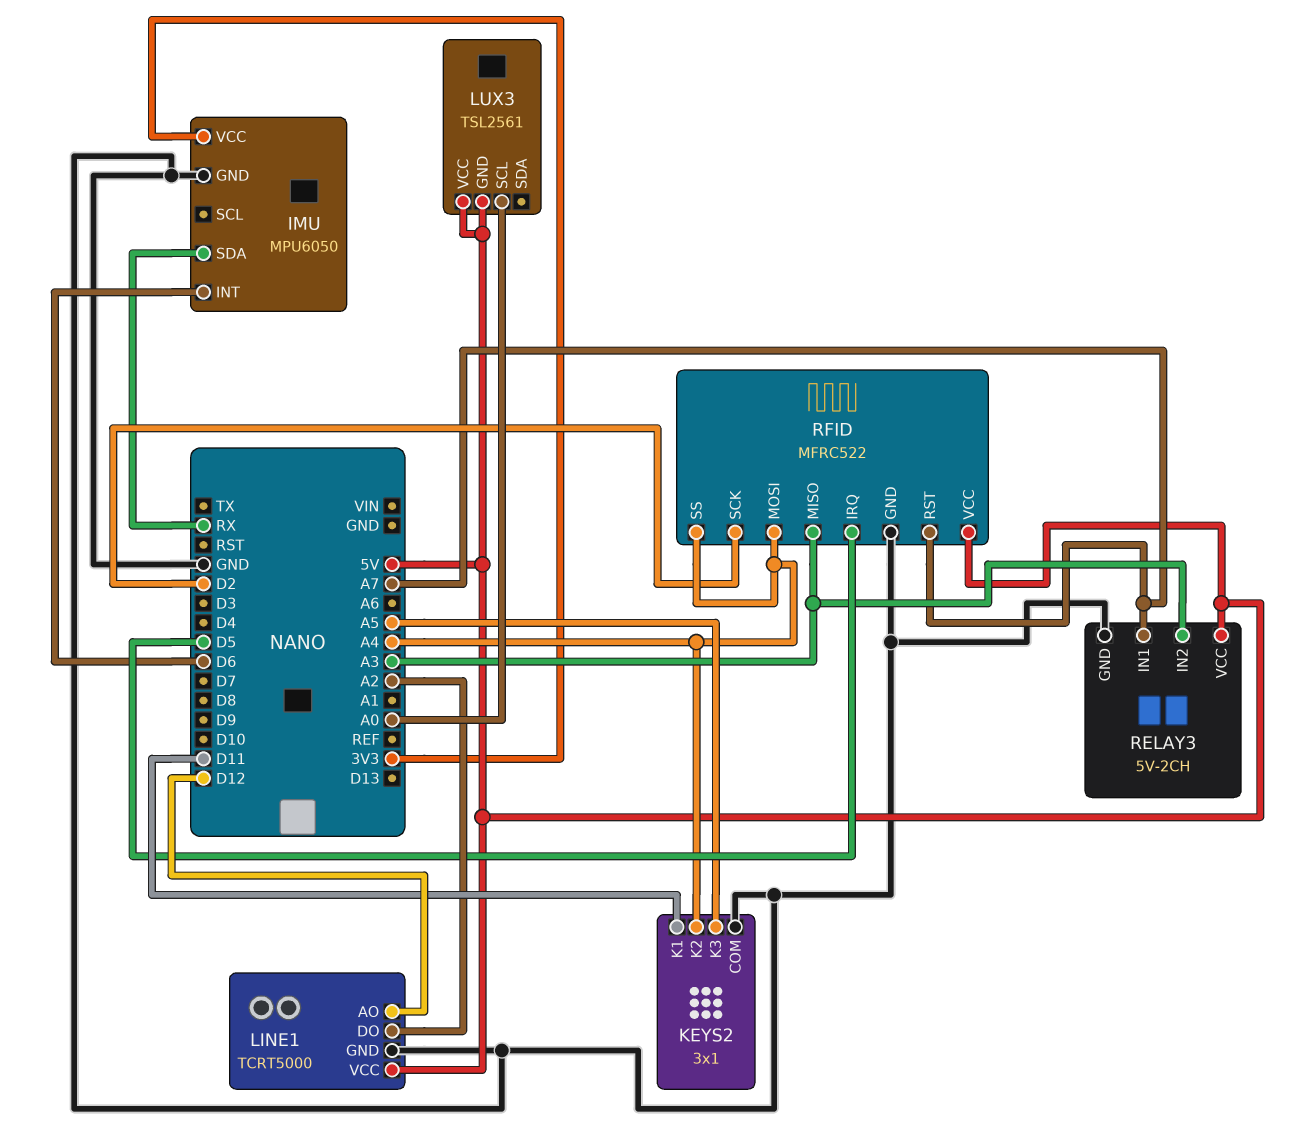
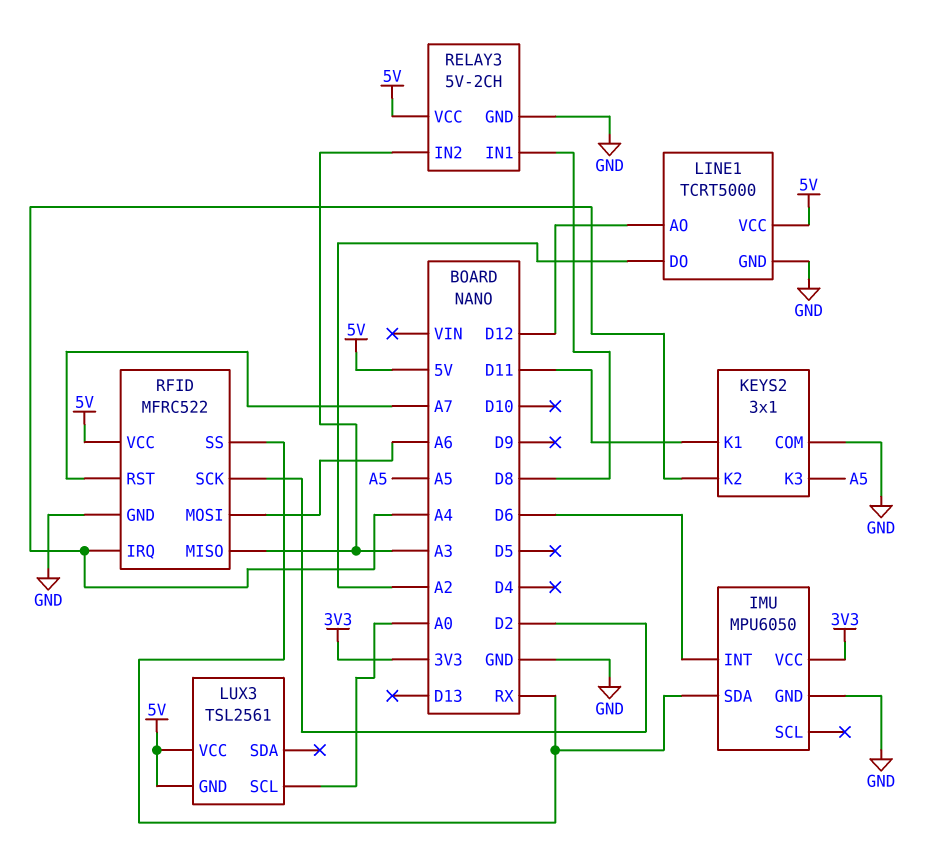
RELAY3 pin IN1: A7 -> D8
RFID pin IRQ: D5 -> A4
RFID pin MOSI: A4 -> A6
RFID pin SS: A4 -> RX

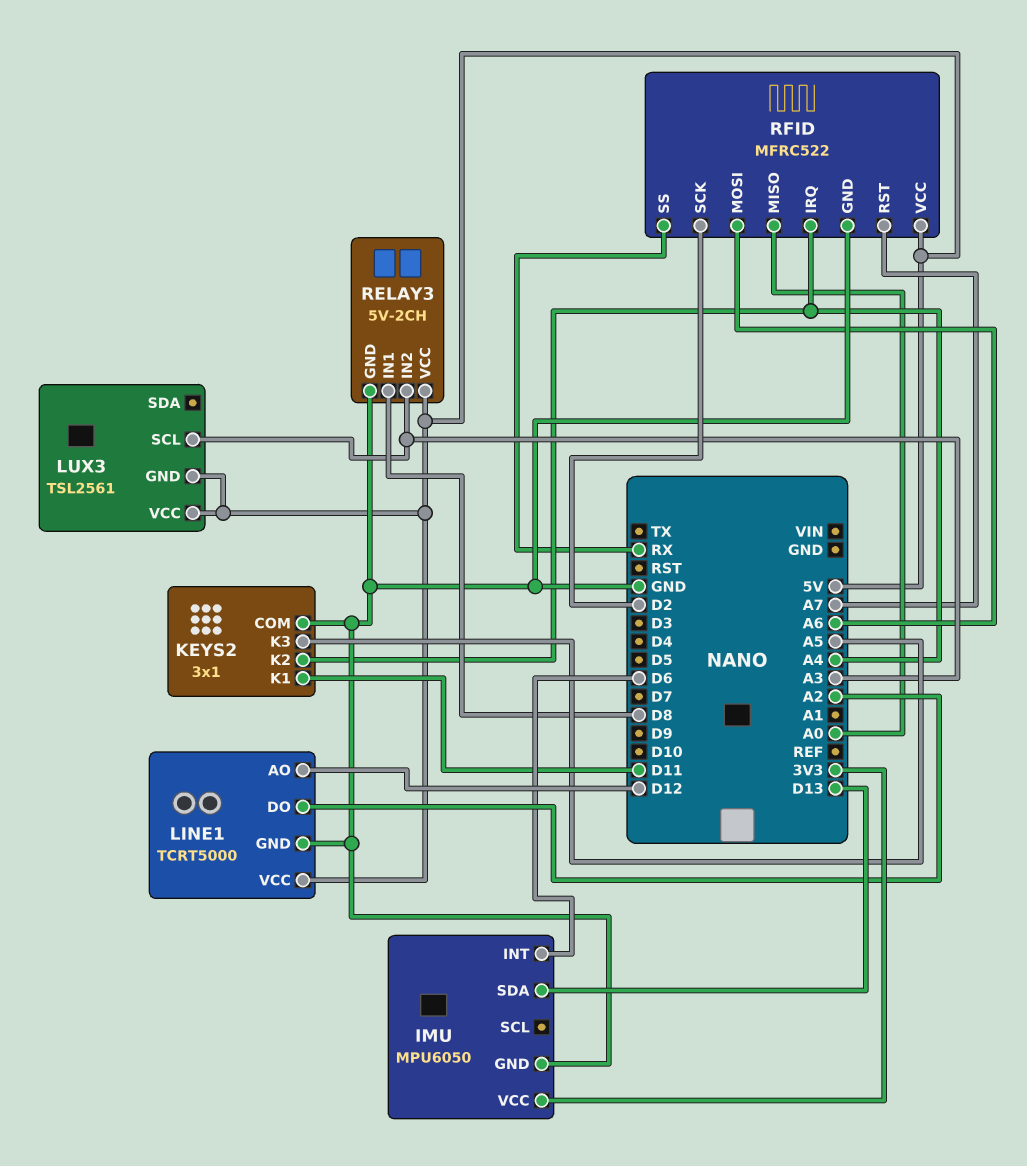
IMU pin SDA: RX -> D13
LUX3 pin SCL: A0 -> A3
RFID pin MISO: A3 -> A0

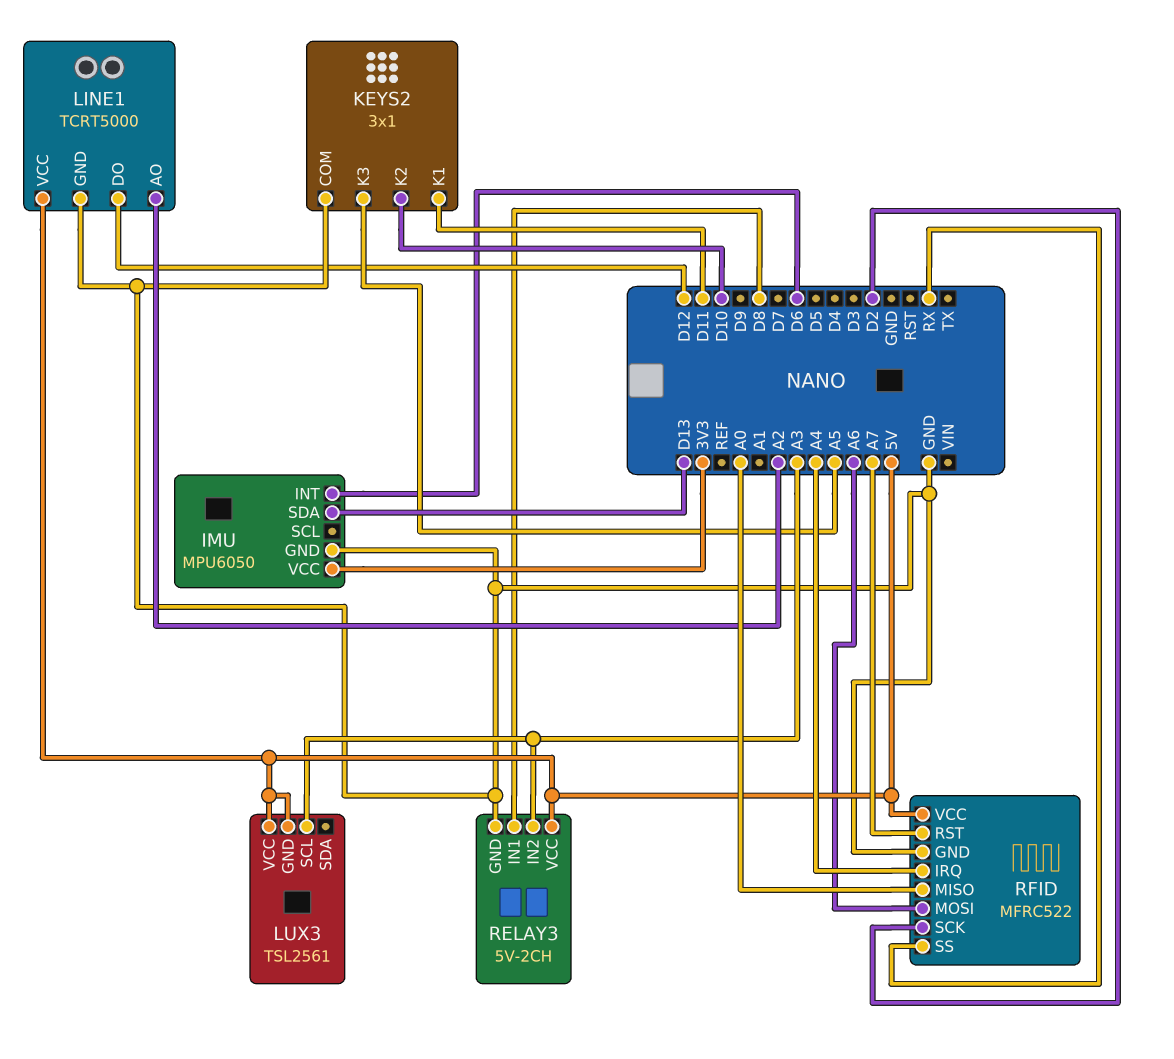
KEYS2 pin K2: A4 -> D10
LINE1 pin AO: D12 -> A2
LINE1 pin DO: A2 -> D12

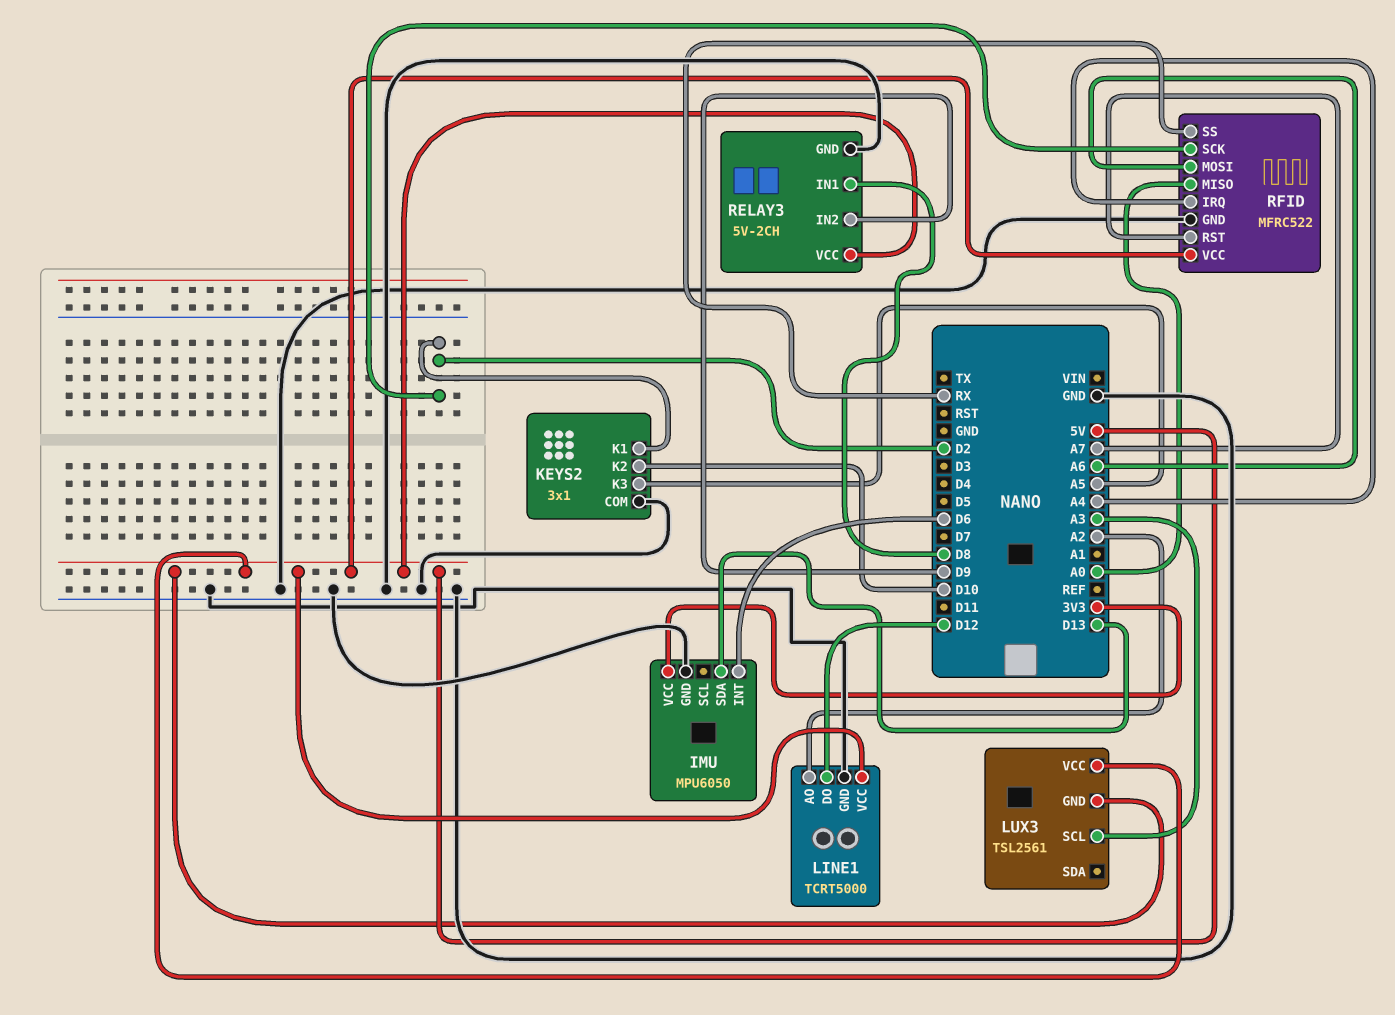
KEYS2 pin K1: D11 -> D2
RELAY3 pin IN2: A3 -> D9

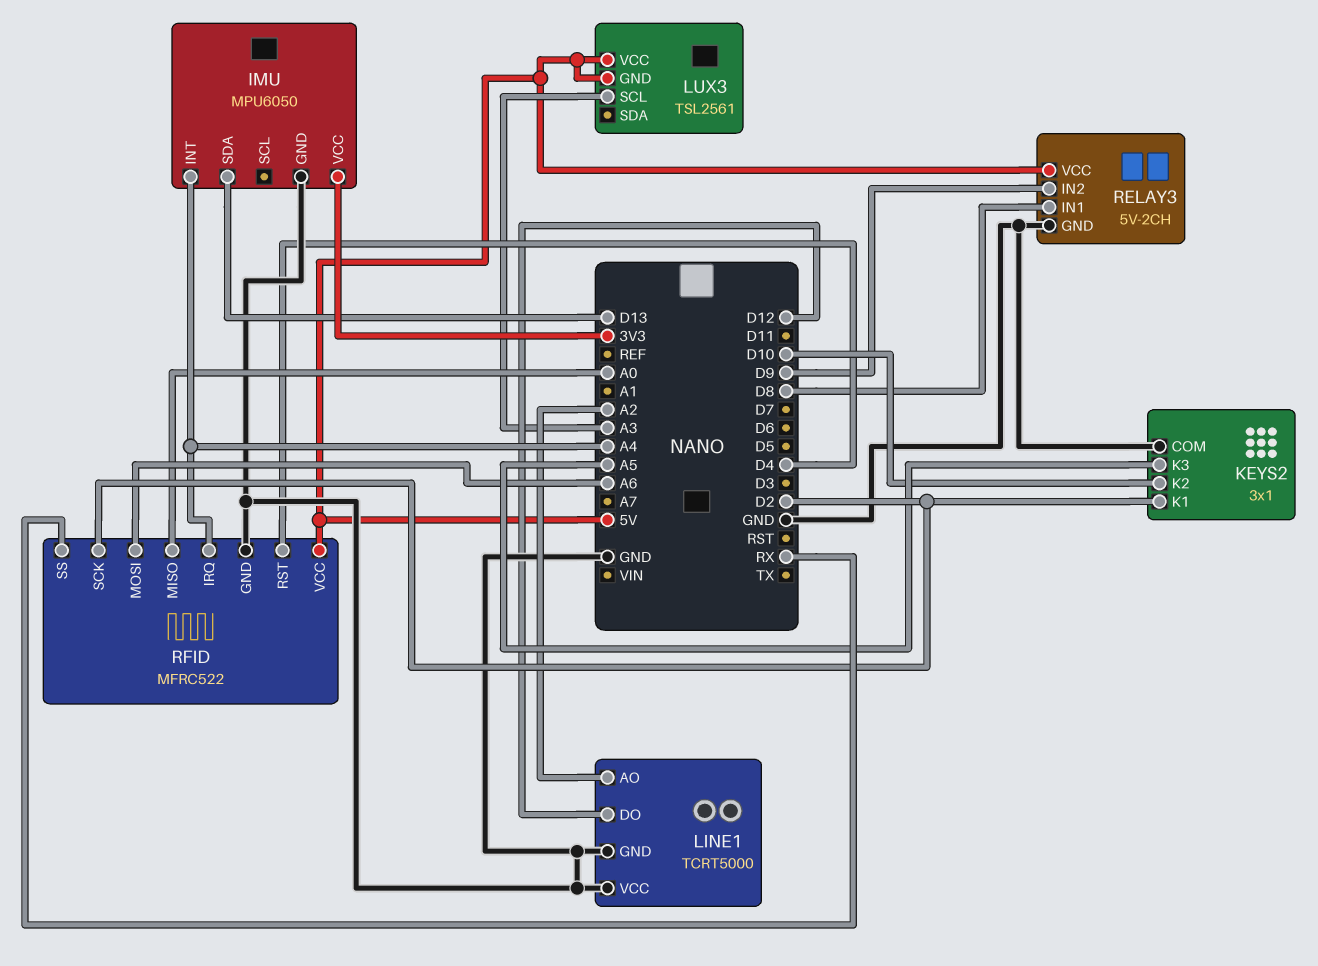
IMU pin INT: D6 -> A4
LINE1 pin VCC: 5V -> GND
RFID pin RST: A7 -> D4

